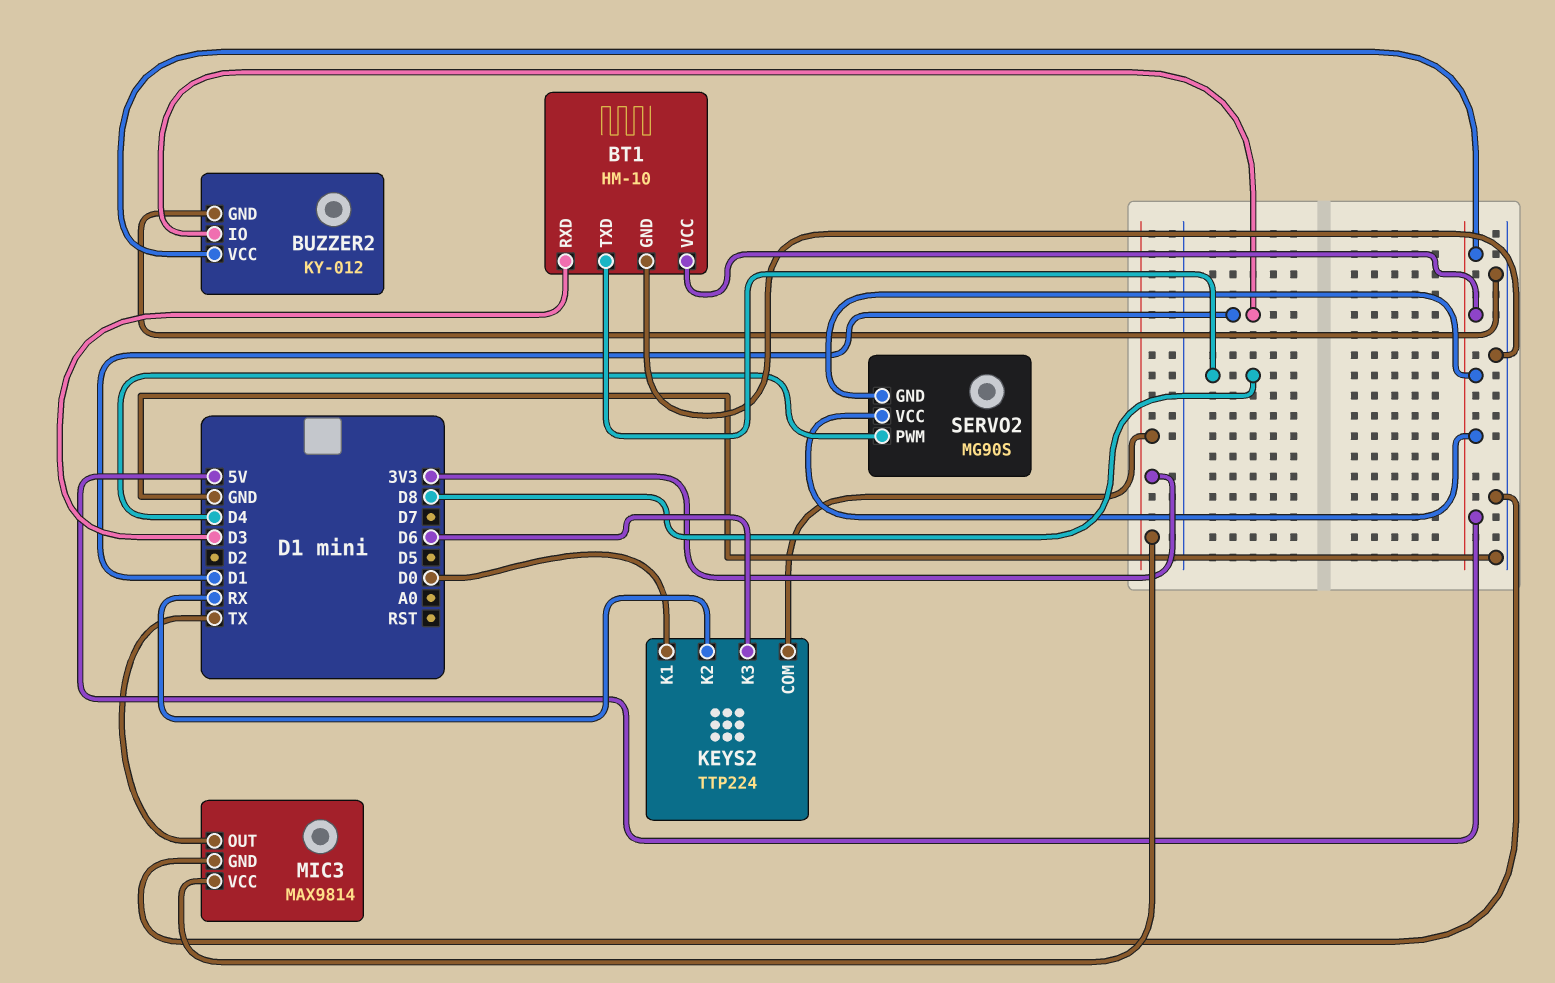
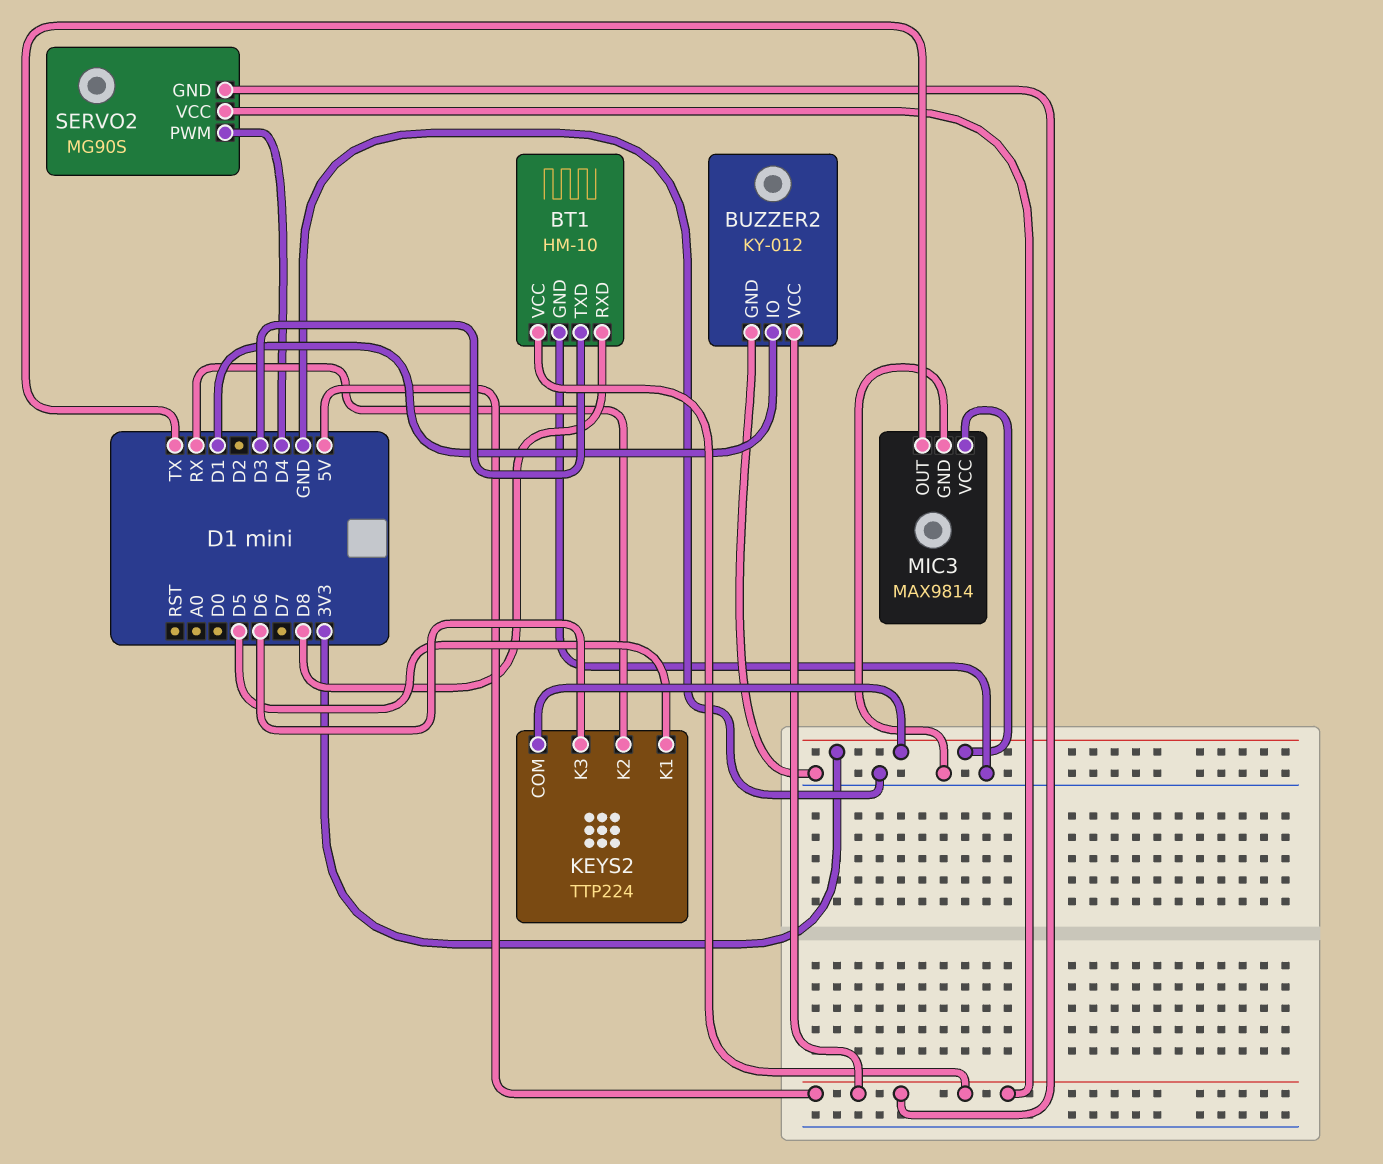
BT1 pin RXD: D3 -> D8
BT1 pin TXD: D8 -> D3
KEYS2 pin K1: D0 -> D5

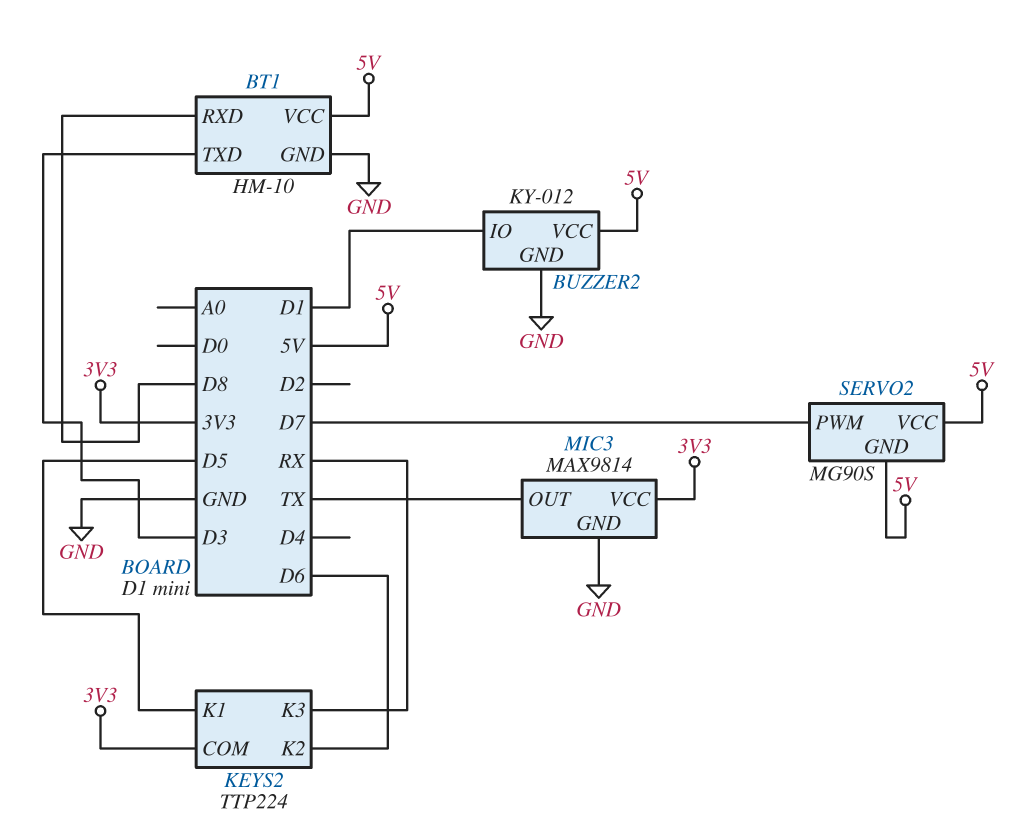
KEYS2 pin K2: RX -> D6
KEYS2 pin K3: D6 -> RX
SERVO2 pin PWM: D4 -> D7

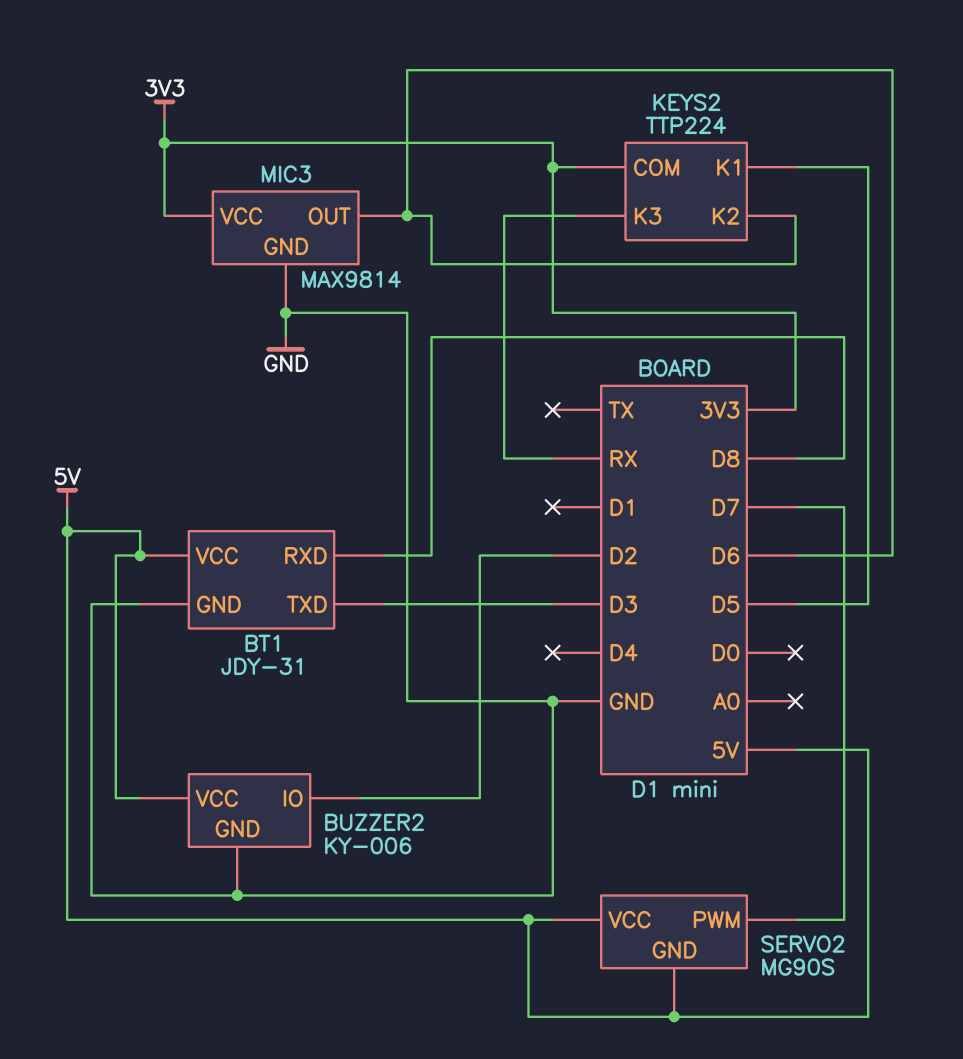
BT1: HM-10 -> JDY-31
BUZZER2: KY-012 -> KY-006
BUZZER2 pin IO: D1 -> D2
MIC3 pin OUT: TX -> D6

